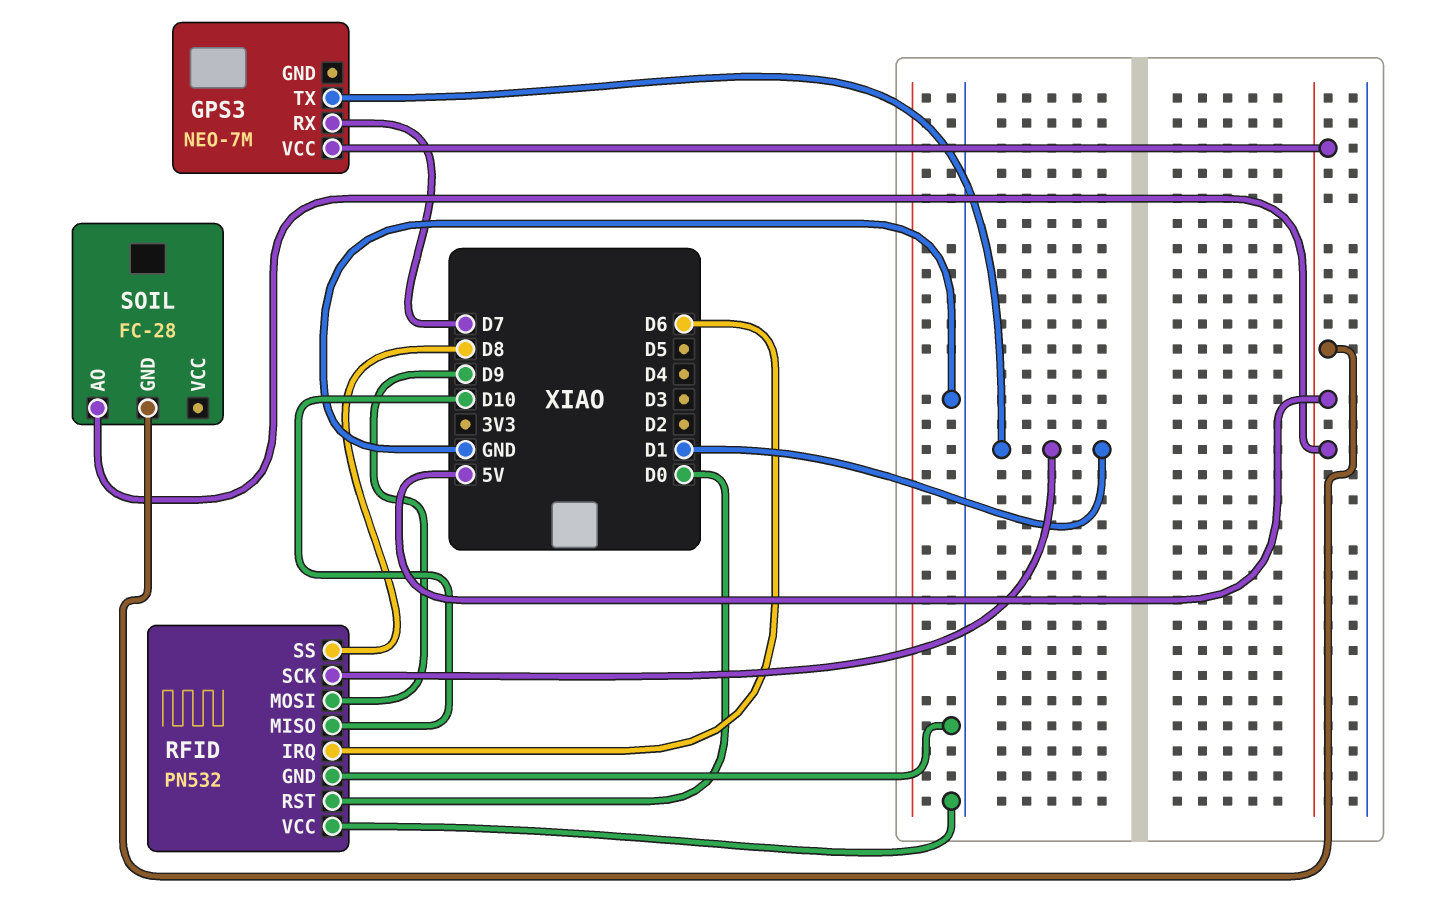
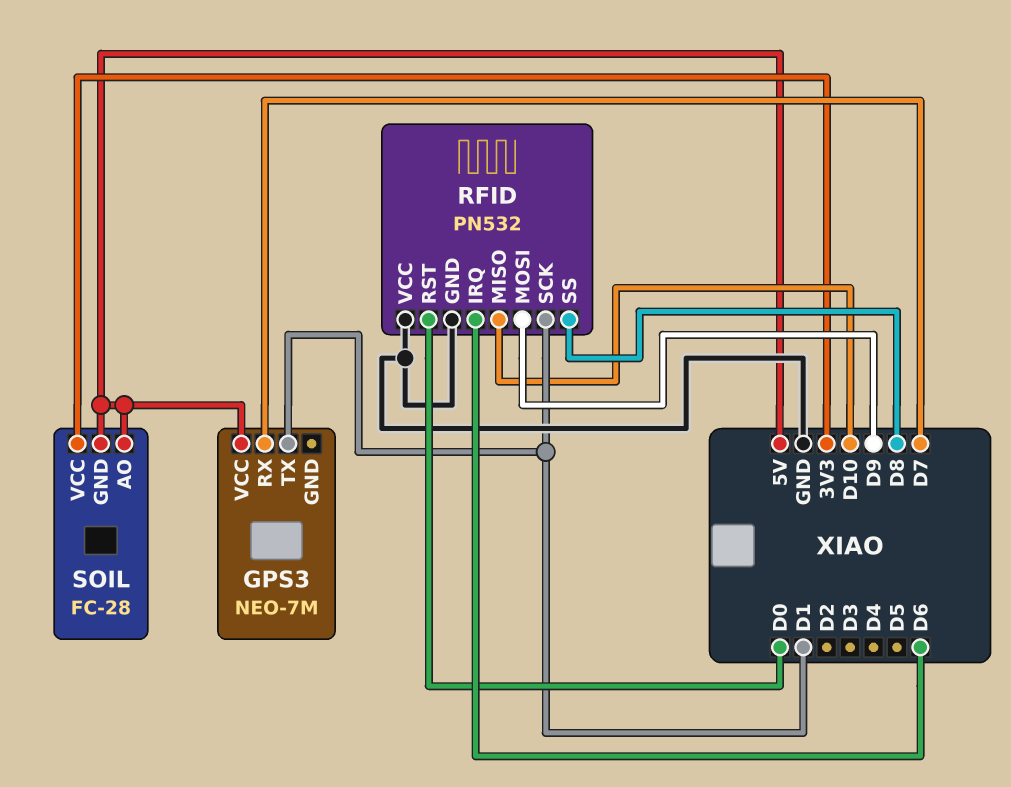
SOIL pin VCC: none -> 3V3

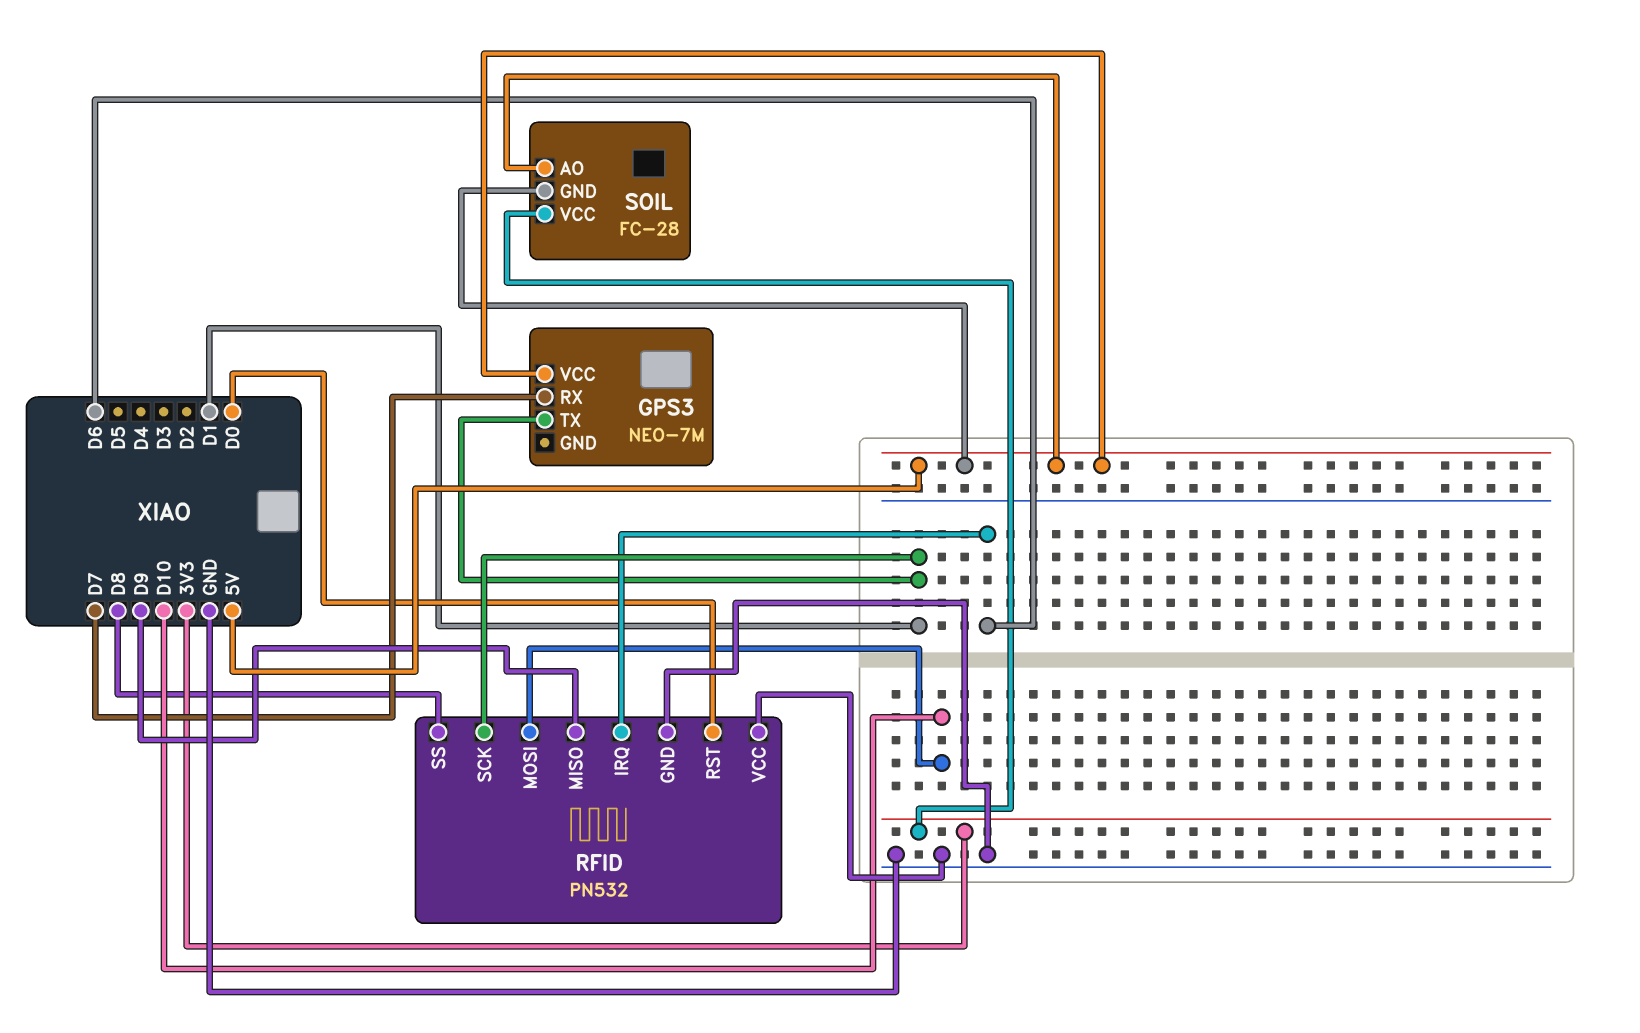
RFID pin MISO: D10 -> D9
RFID pin MOSI: D9 -> D10

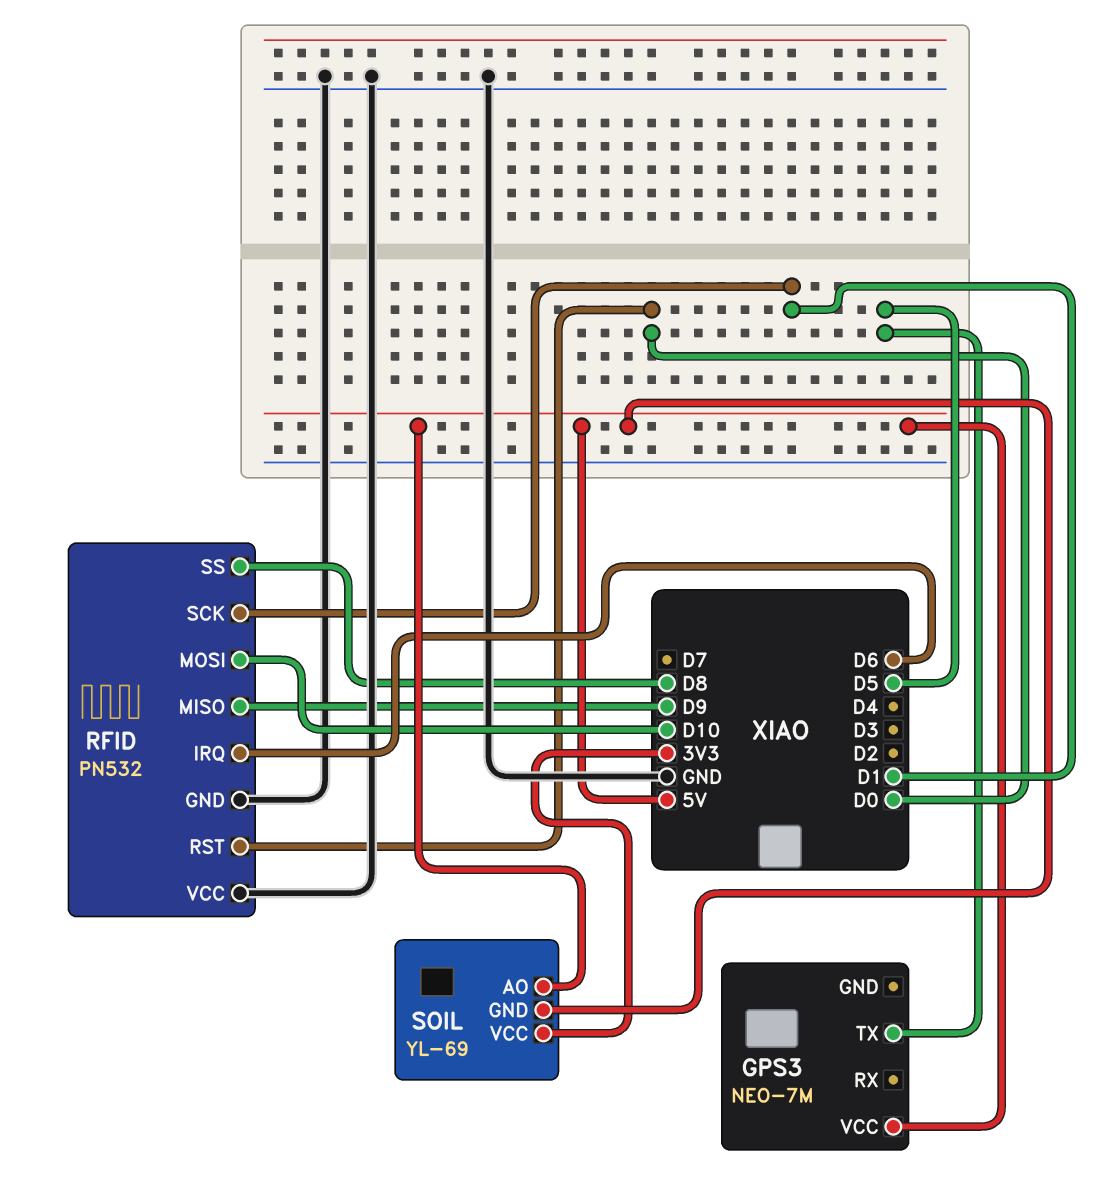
GPS3 pin RX: D7 -> none
GPS3 pin TX: D1 -> D5
SOIL: FC-28 -> YL-69

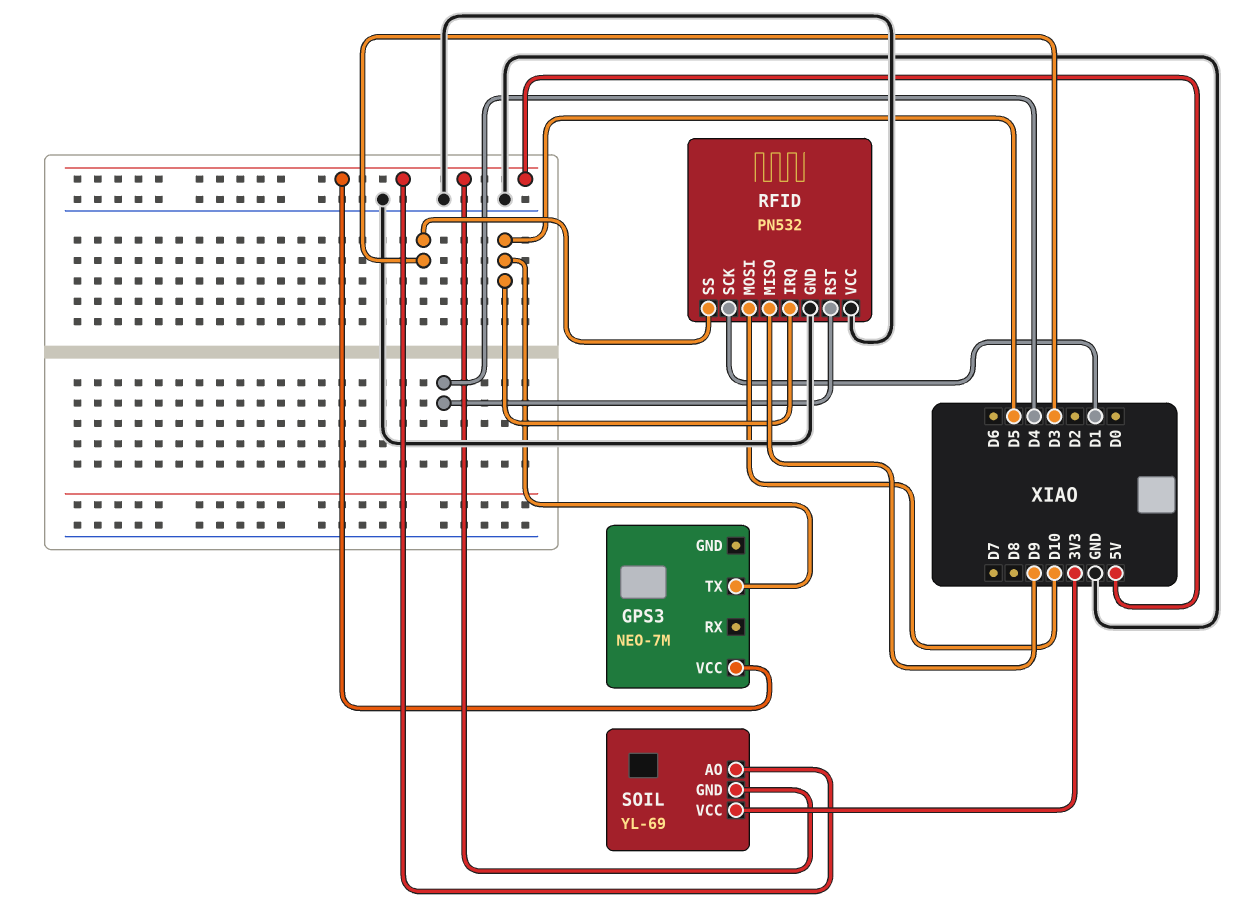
RFID pin IRQ: D6 -> D5
RFID pin RST: D0 -> D4
RFID pin SS: D8 -> D3

